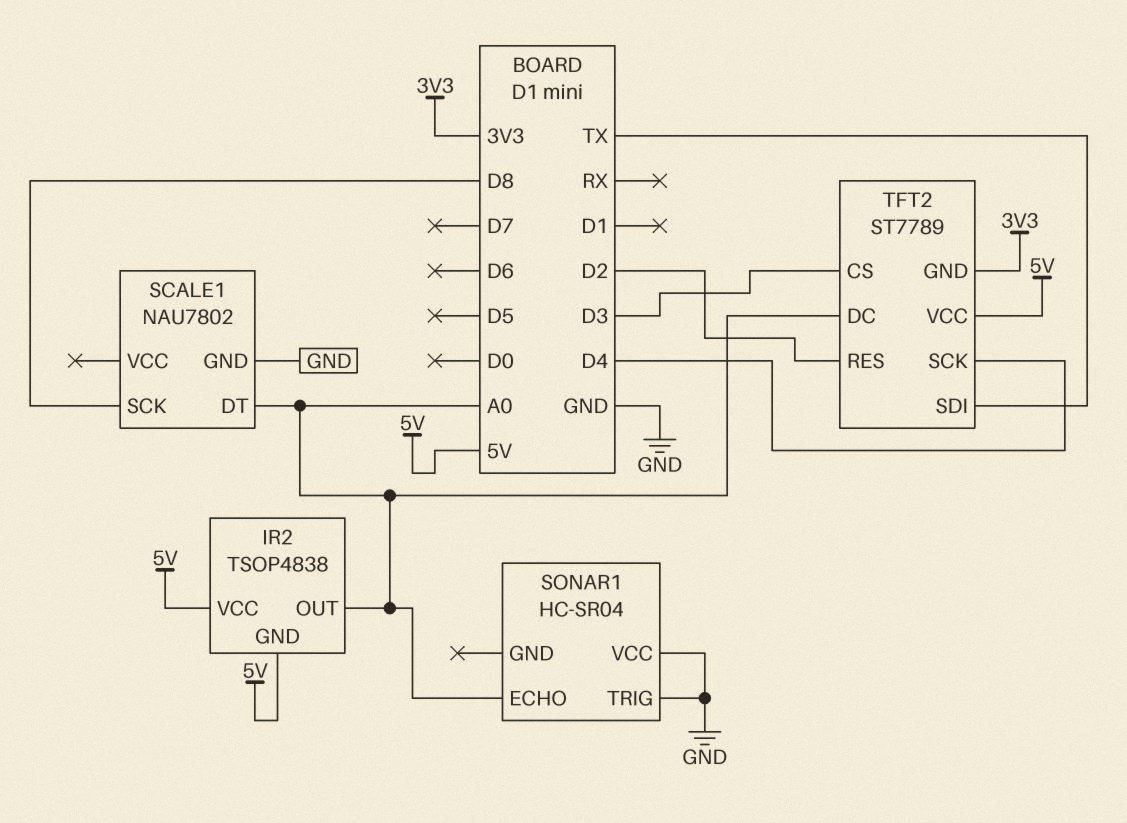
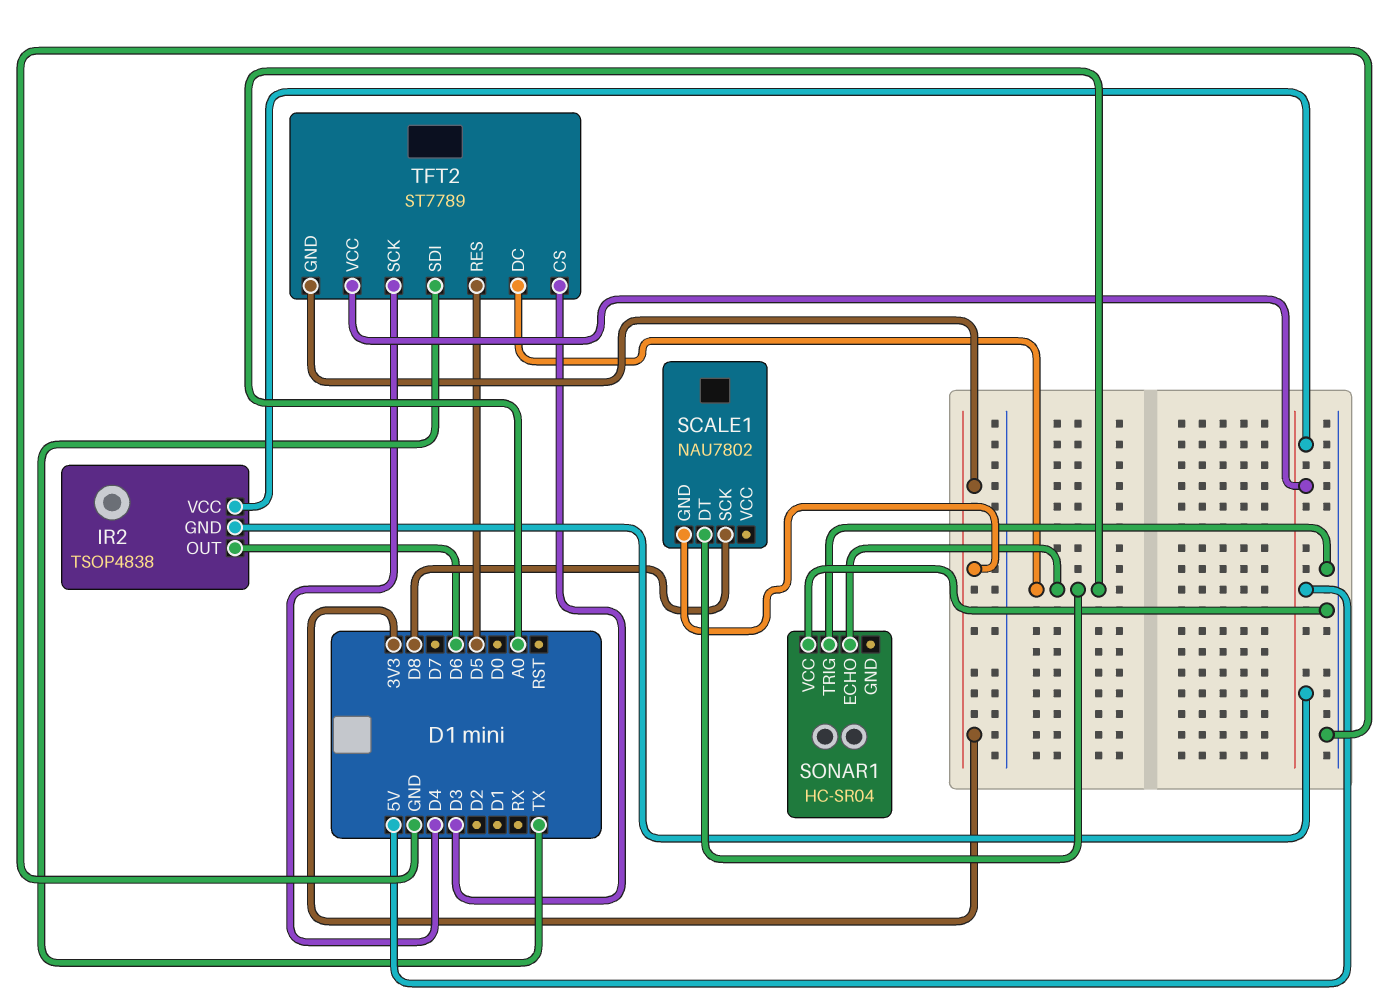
IR2 pin OUT: A0 -> D6
SCALE1 pin GND: GND -> 3V3
TFT2 pin RES: D2 -> D5

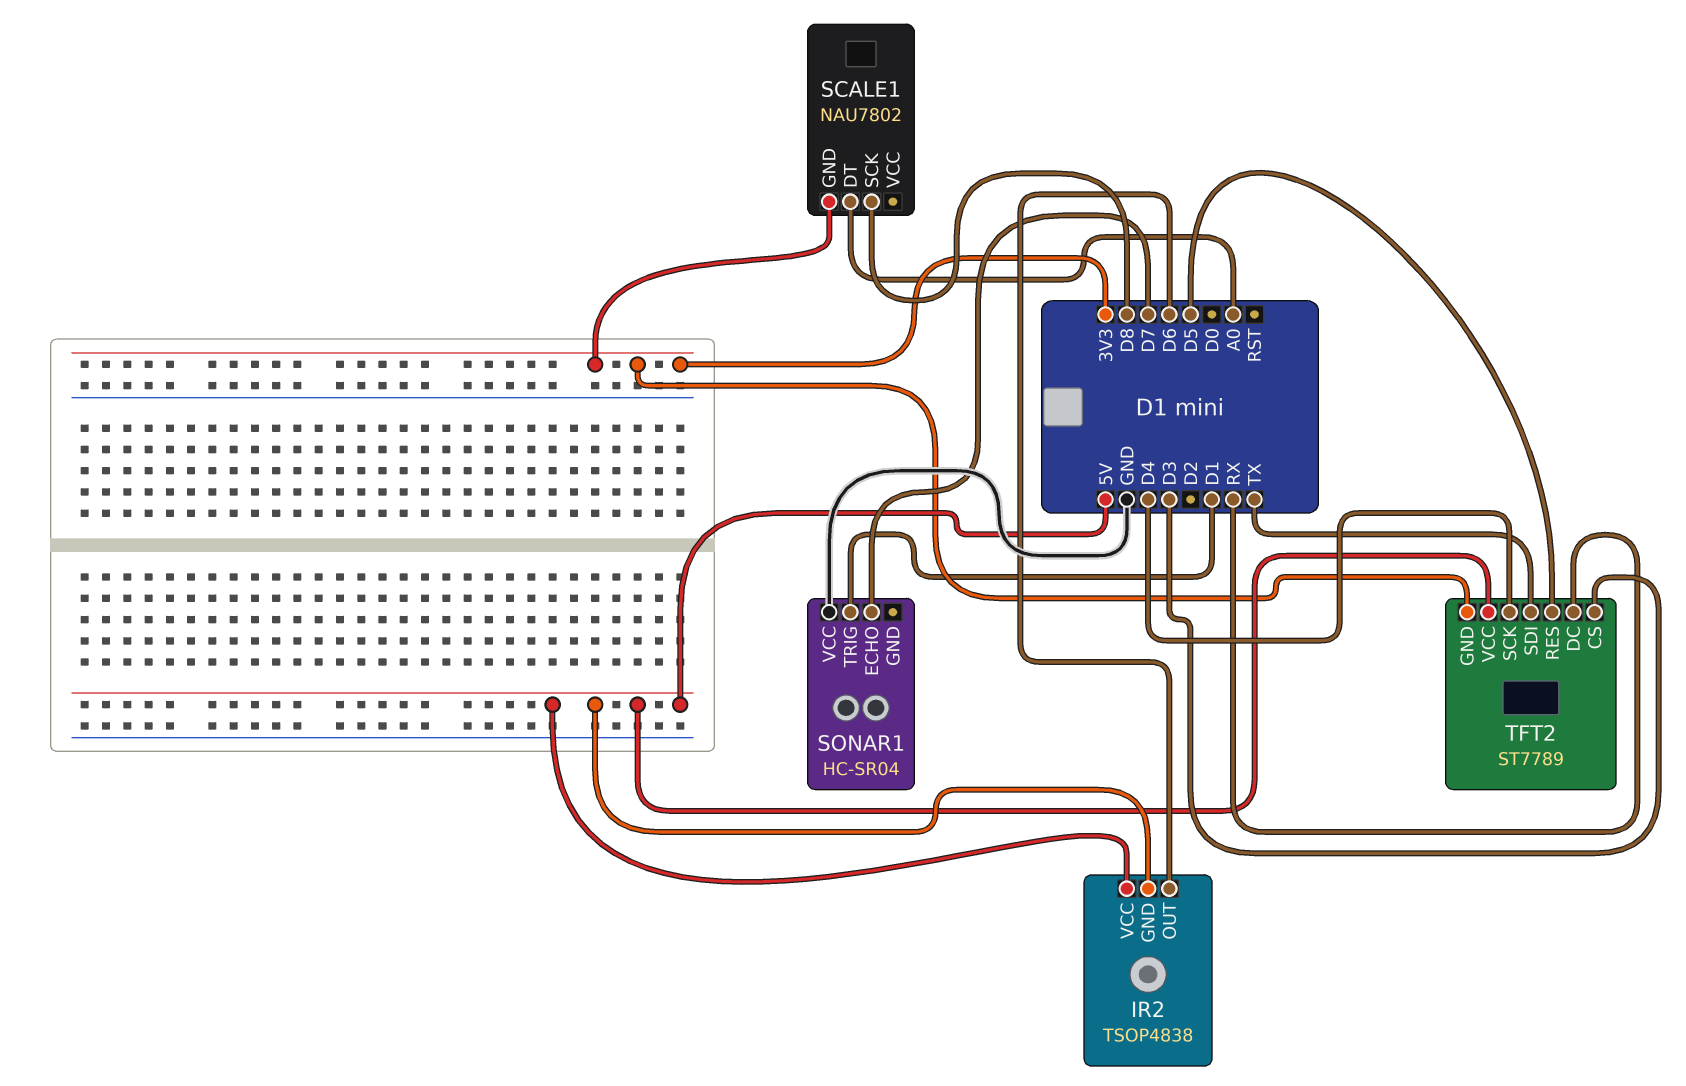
SONAR1 pin ECHO: A0 -> D7
SONAR1 pin TRIG: GND -> D1
TFT2 pin DC: A0 -> RX

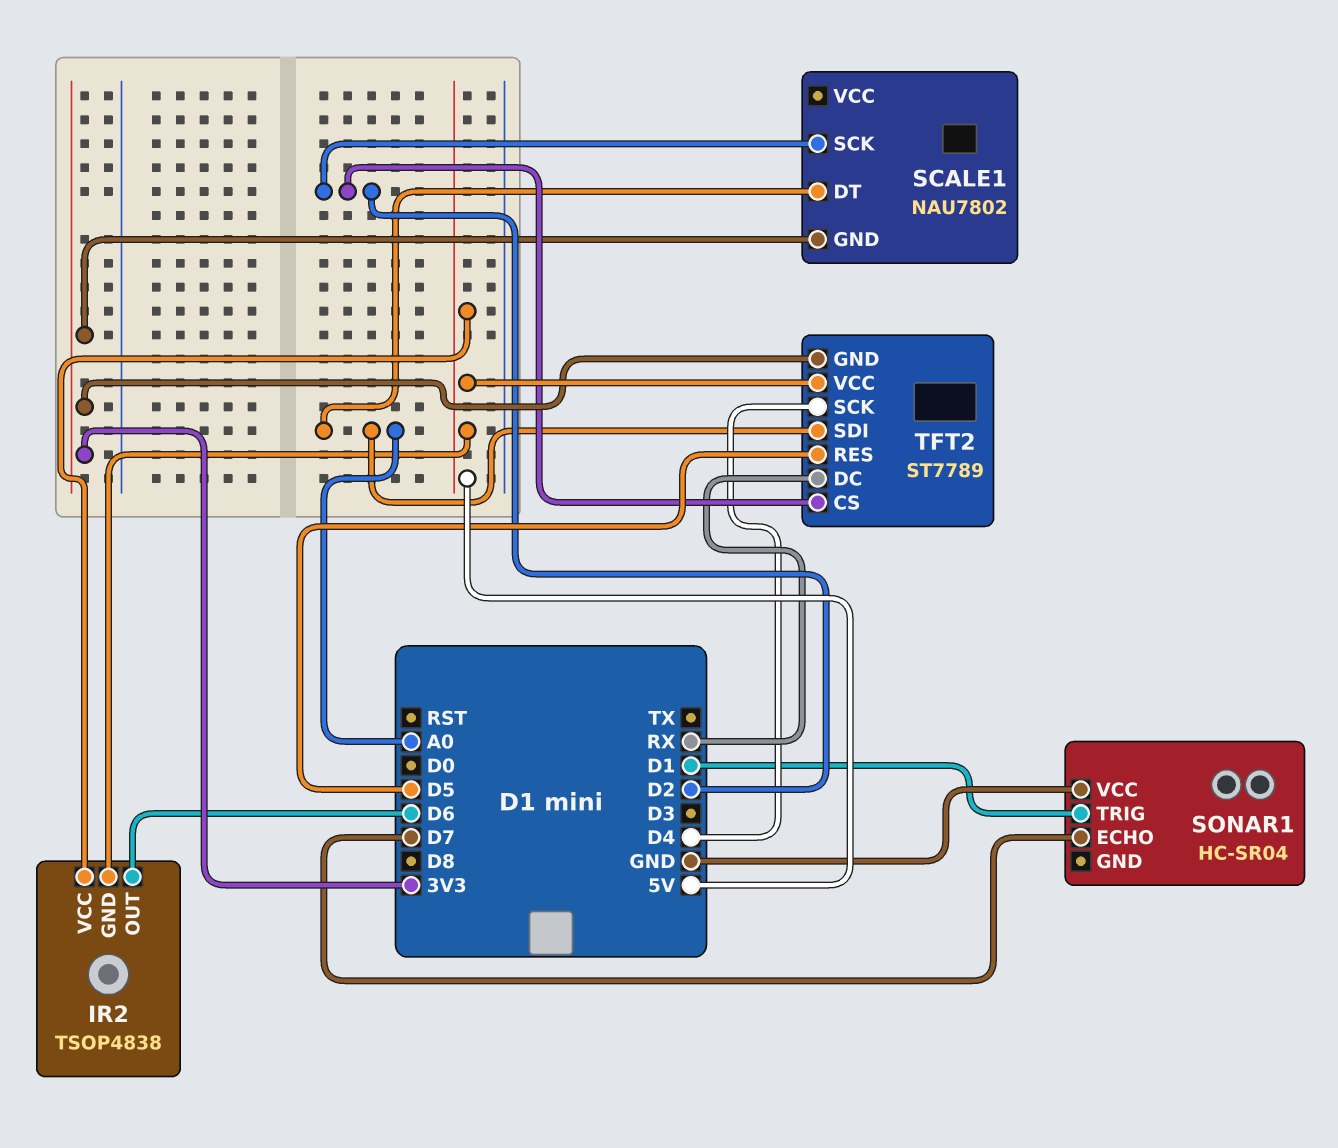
SCALE1 pin SCK: D8 -> D2
TFT2 pin CS: D3 -> D2
TFT2 pin SDI: TX -> A0

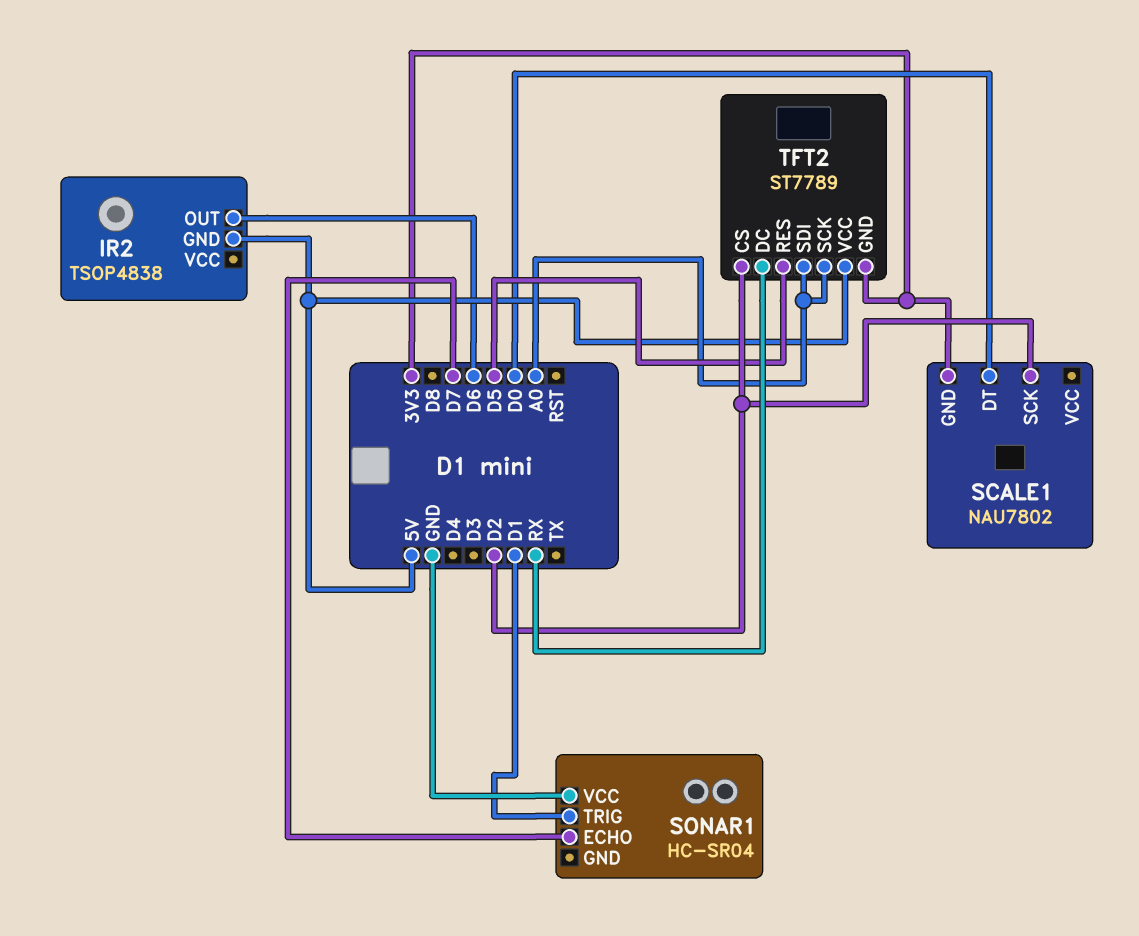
IR2 pin VCC: 5V -> none
SCALE1 pin DT: A0 -> D0
TFT2 pin SCK: D4 -> A0

